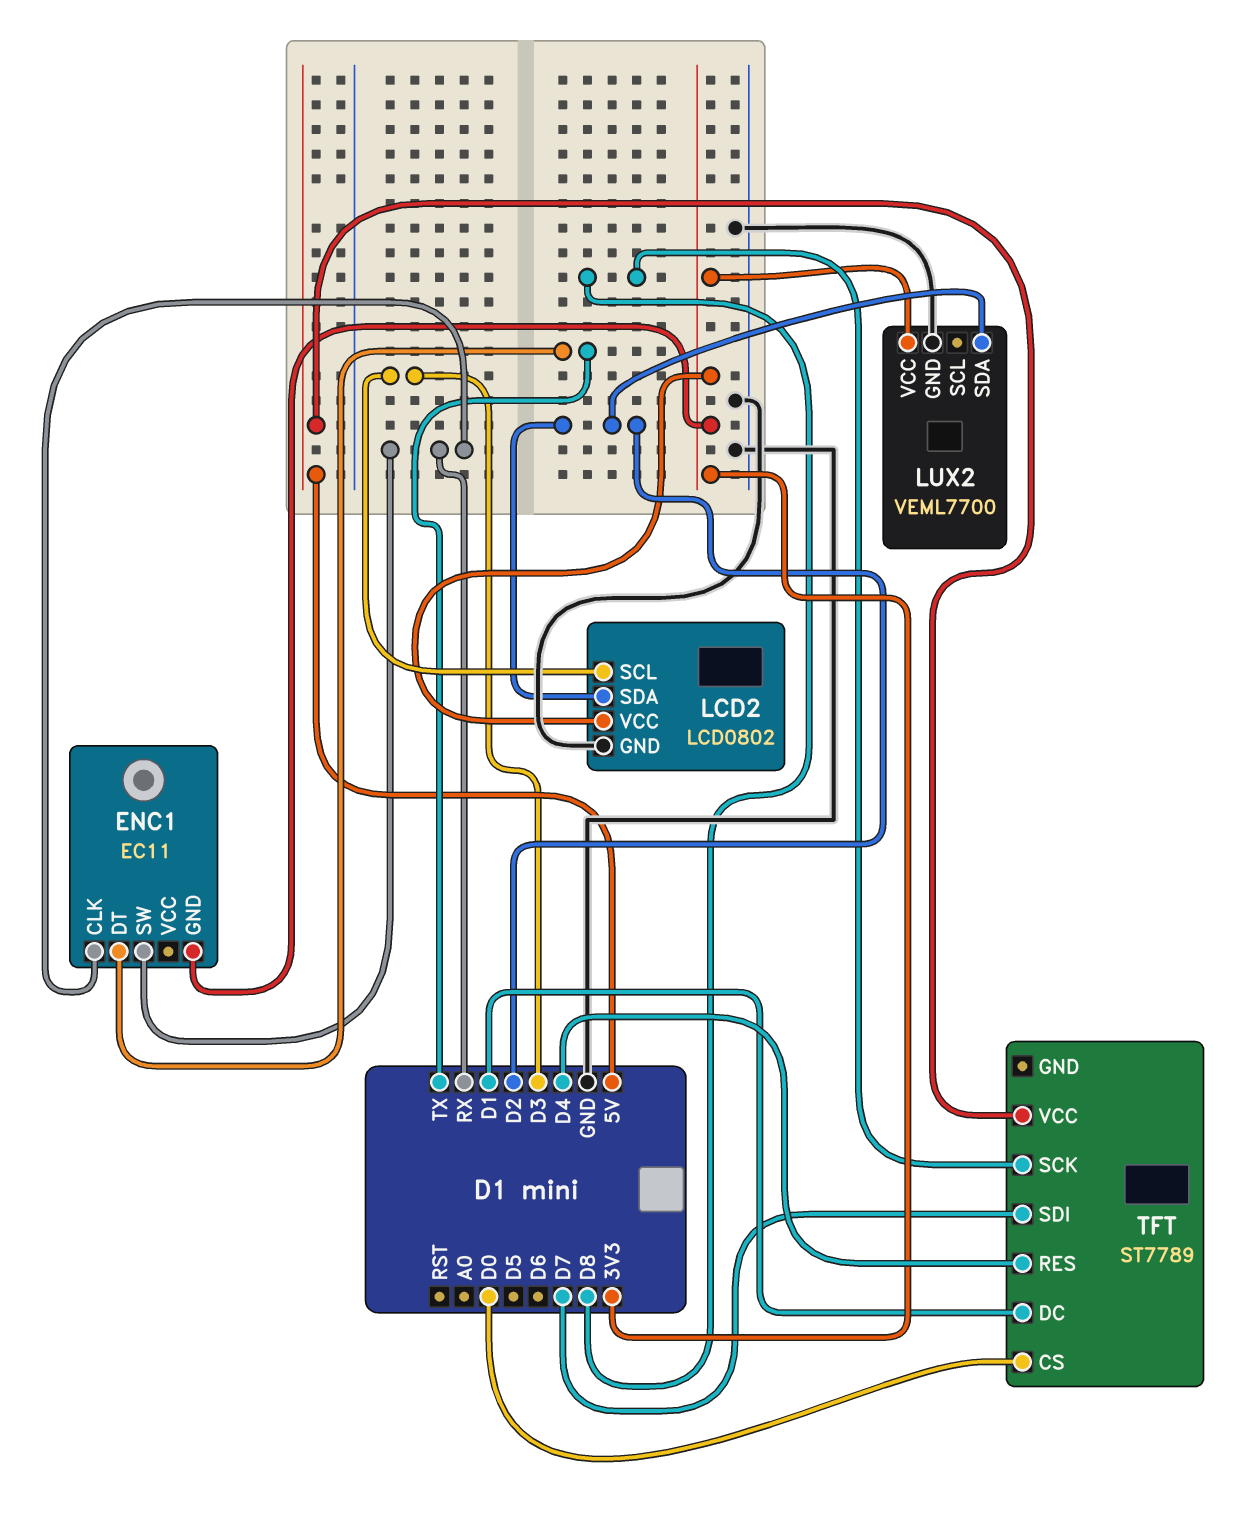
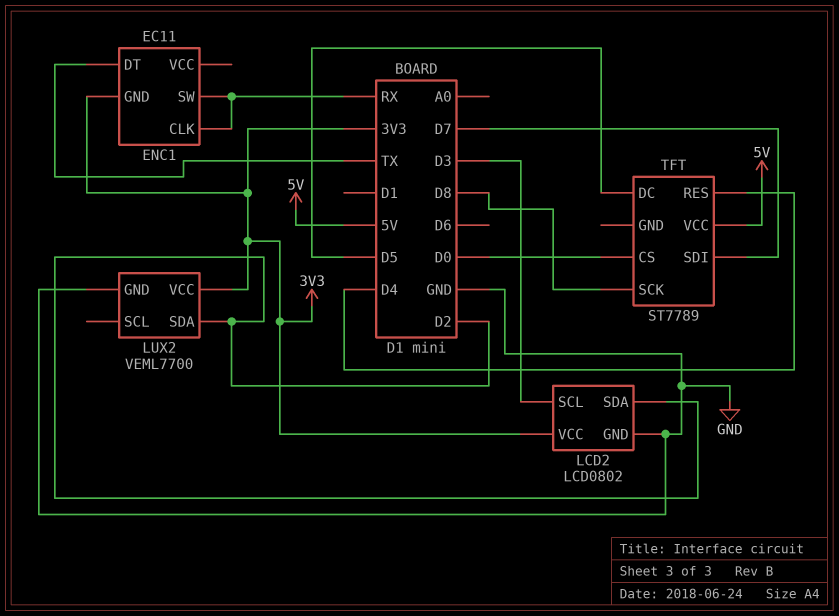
TFT pin DC: D1 -> D5

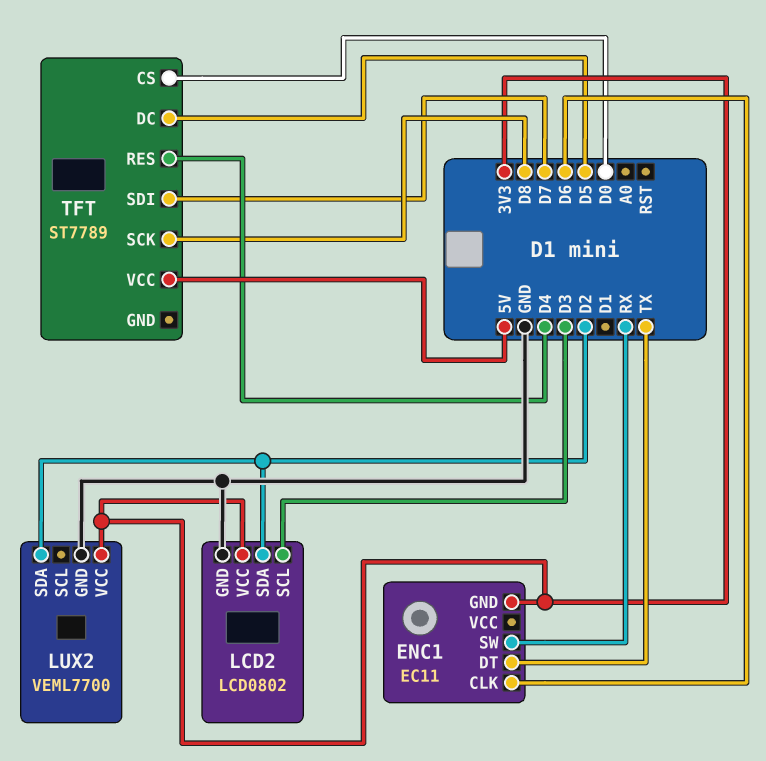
ENC1 pin CLK: RX -> D6

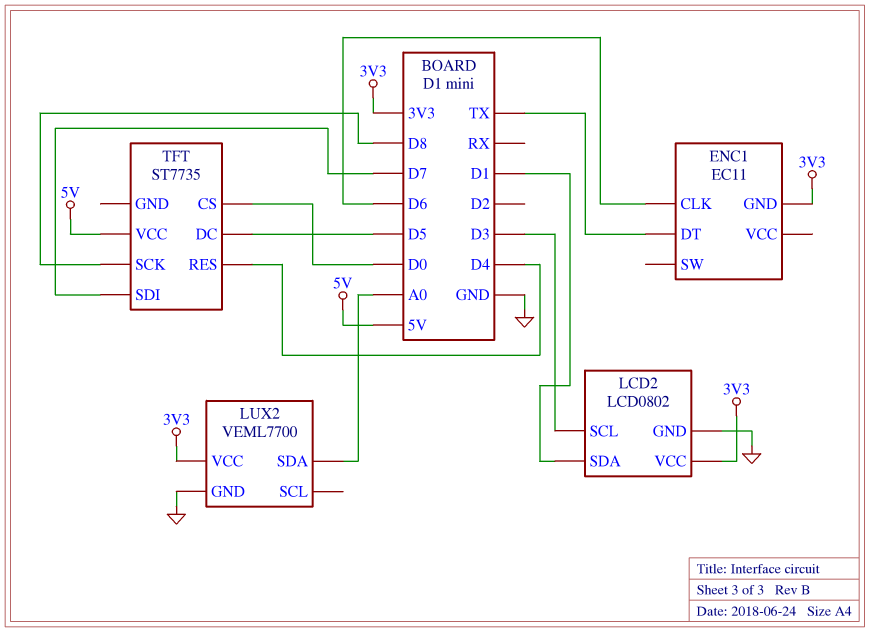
ENC1 pin SW: RX -> none
LCD2 pin SDA: D2 -> D1
LUX2 pin SDA: D2 -> A0
TFT: ST7789 -> ST7735

